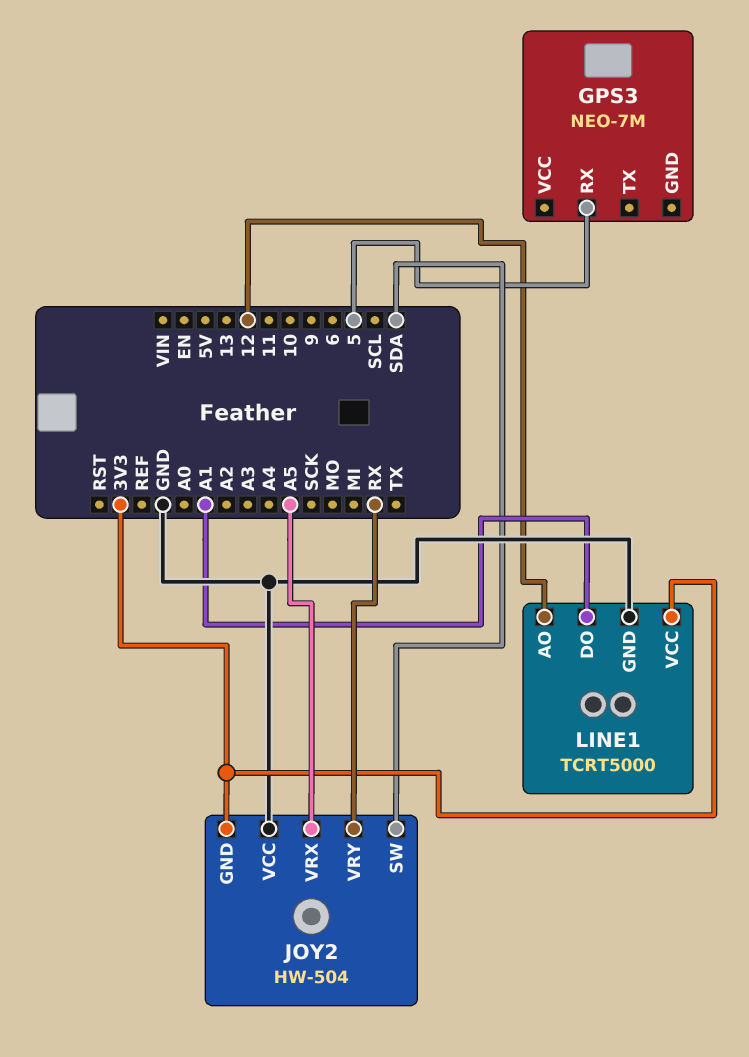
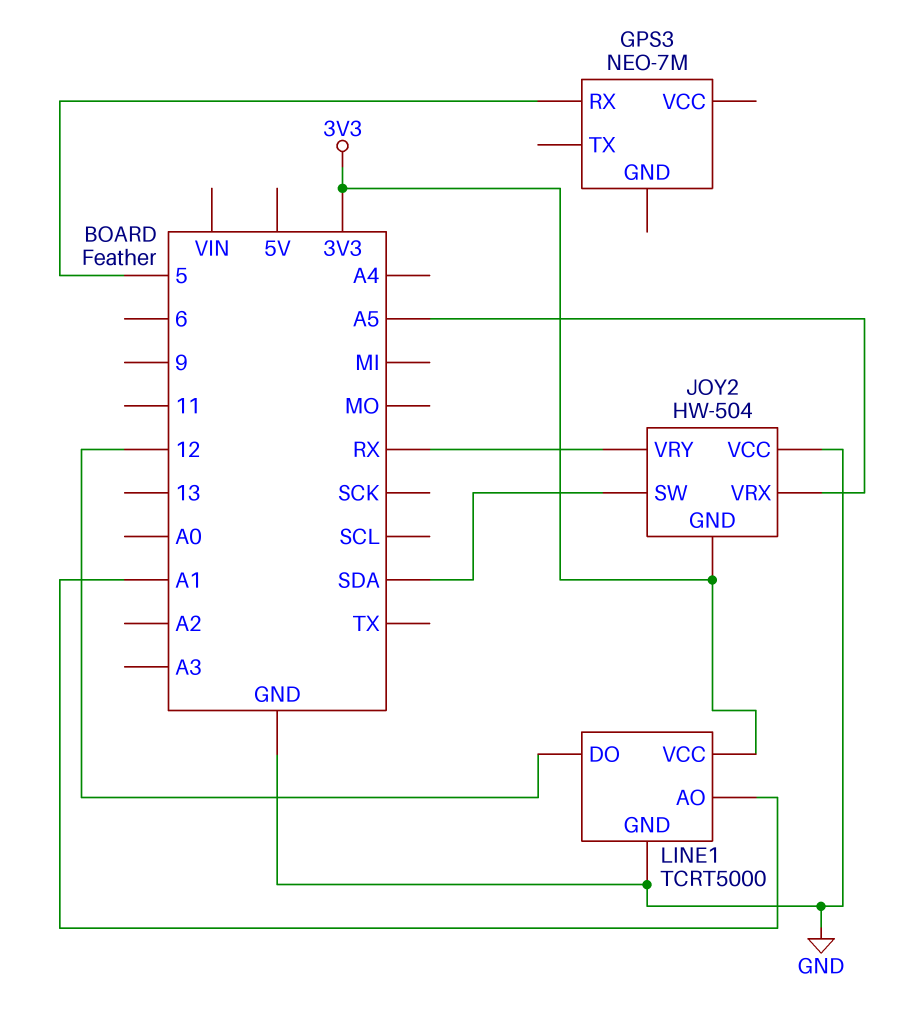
LINE1 pin AO: 12 -> A1
LINE1 pin DO: A1 -> 12

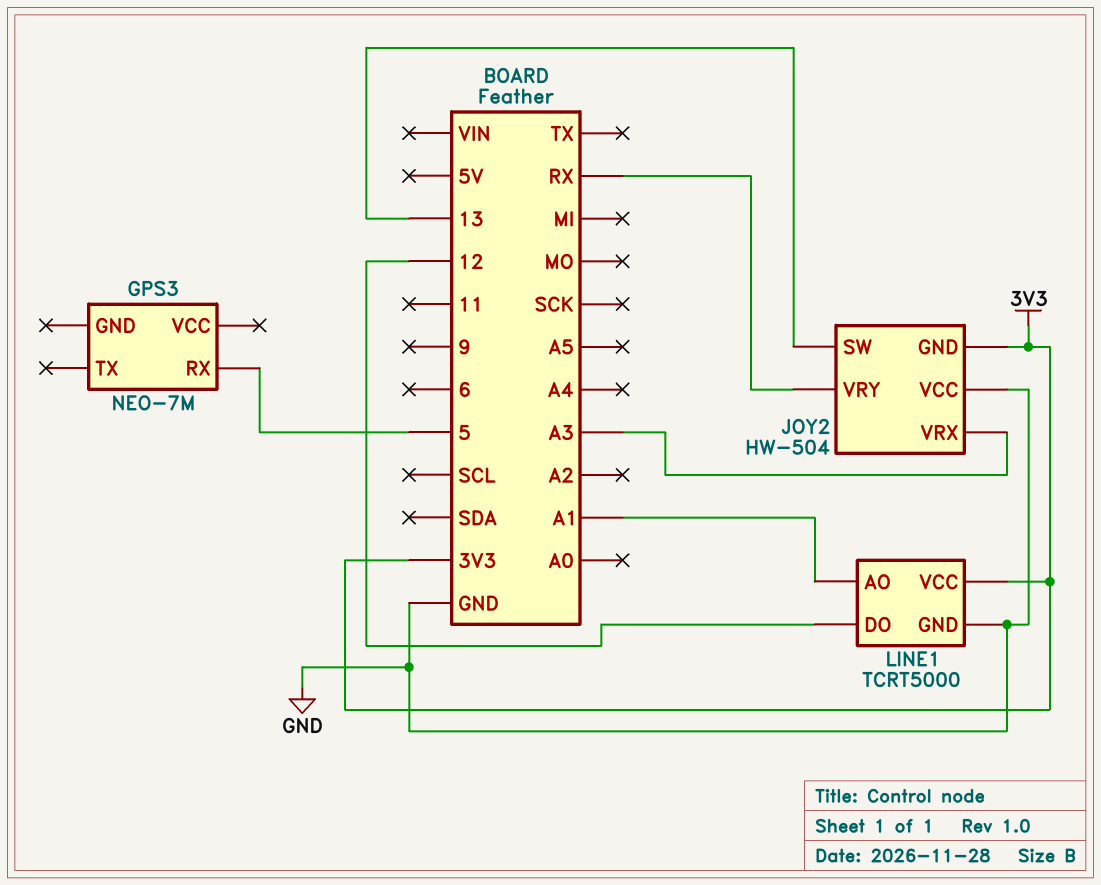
JOY2 pin SW: SDA -> 13
JOY2 pin VRX: A5 -> A3

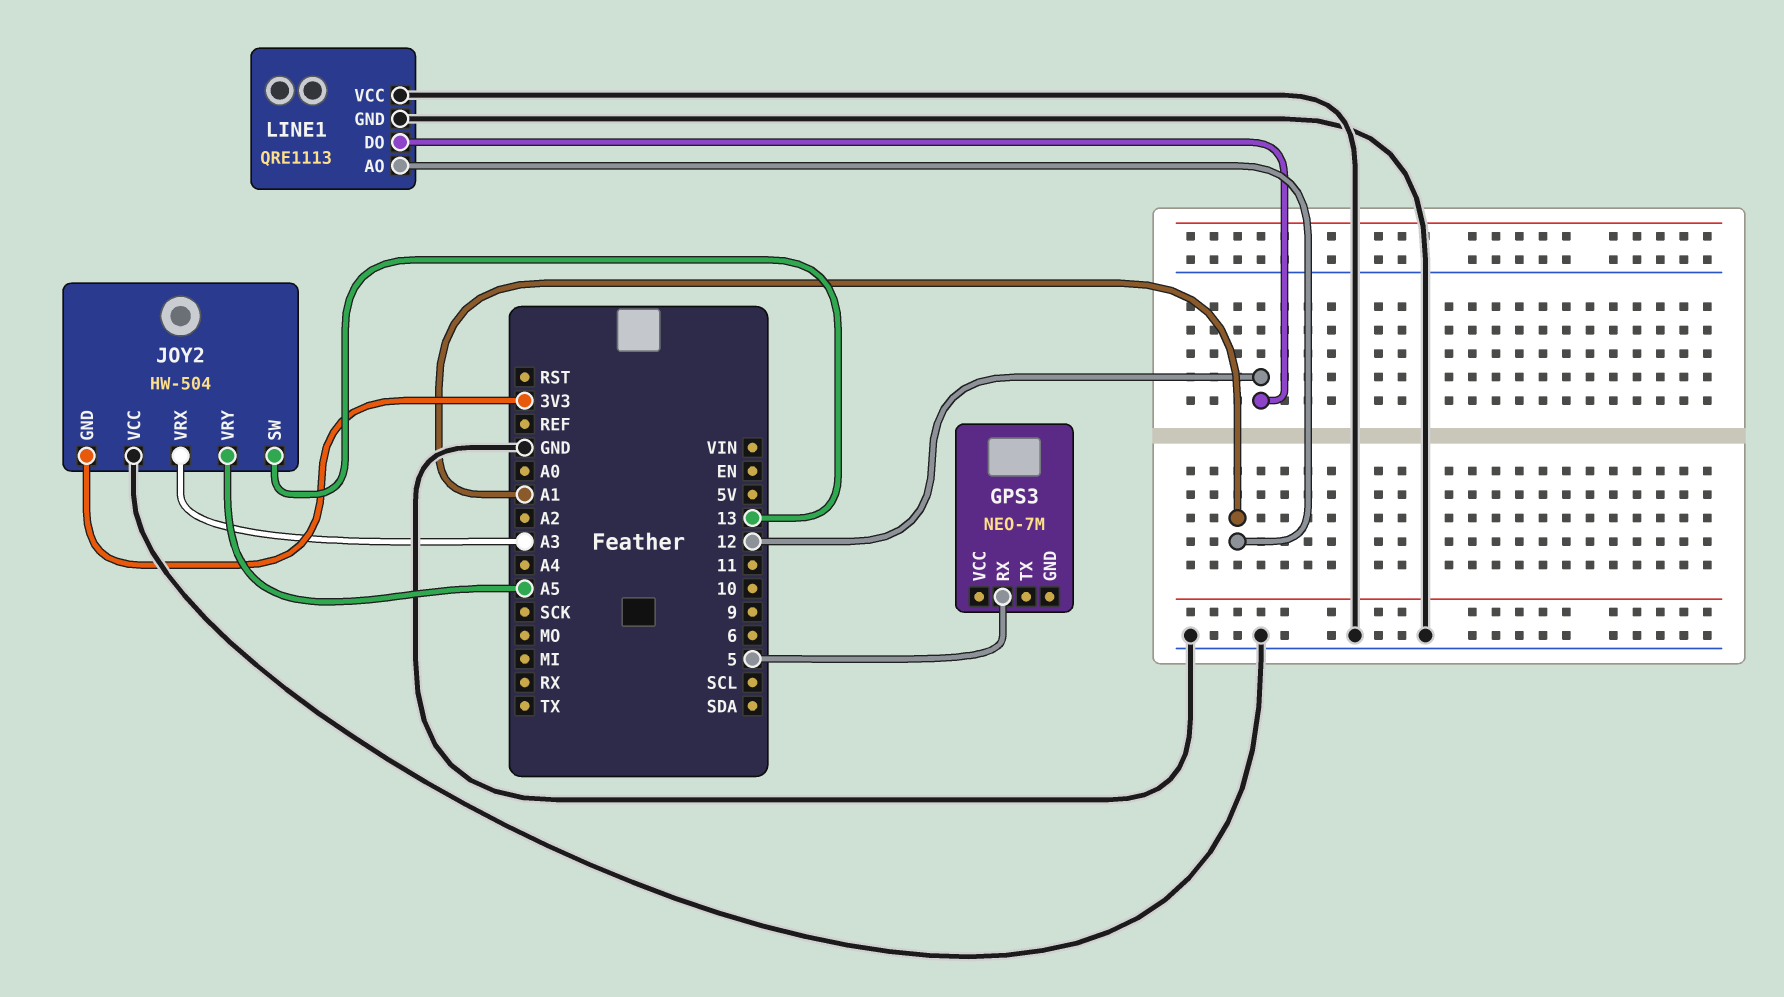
JOY2 pin VRY: RX -> A5
LINE1: TCRT5000 -> QRE1113
LINE1 pin VCC: 3V3 -> GND

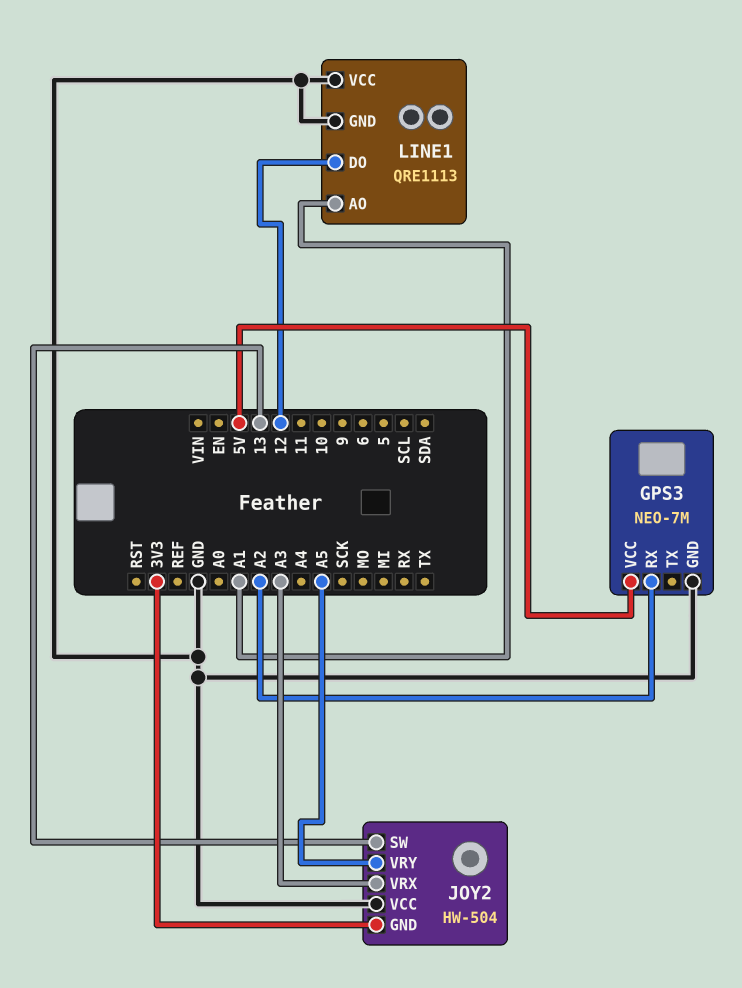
GPS3 pin GND: none -> GND
GPS3 pin RX: 5 -> A2
GPS3 pin VCC: none -> 5V

